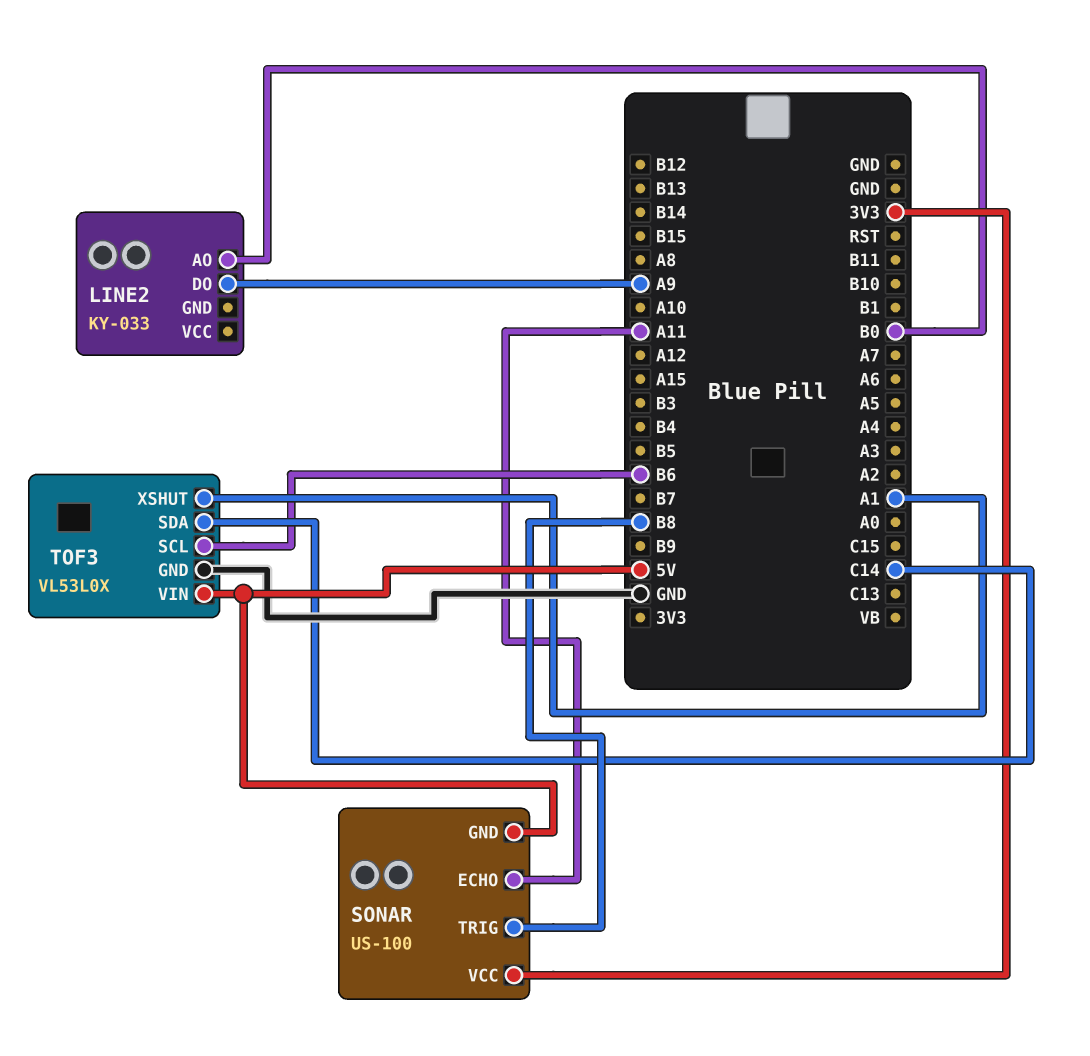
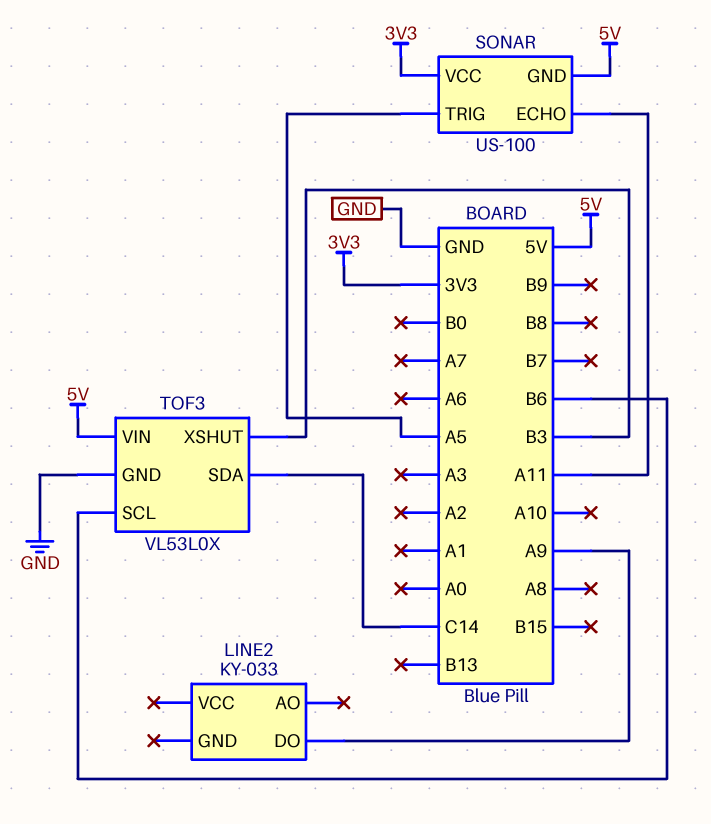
LINE2 pin AO: B0 -> none
SONAR pin TRIG: B8 -> A5
TOF3 pin XSHUT: A1 -> B3

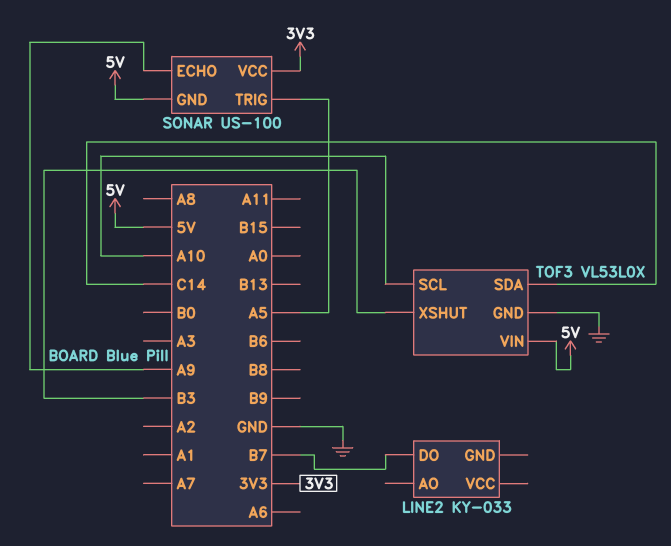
LINE2 pin DO: A9 -> B7
SONAR pin ECHO: A11 -> A9
TOF3 pin SCL: B6 -> A10

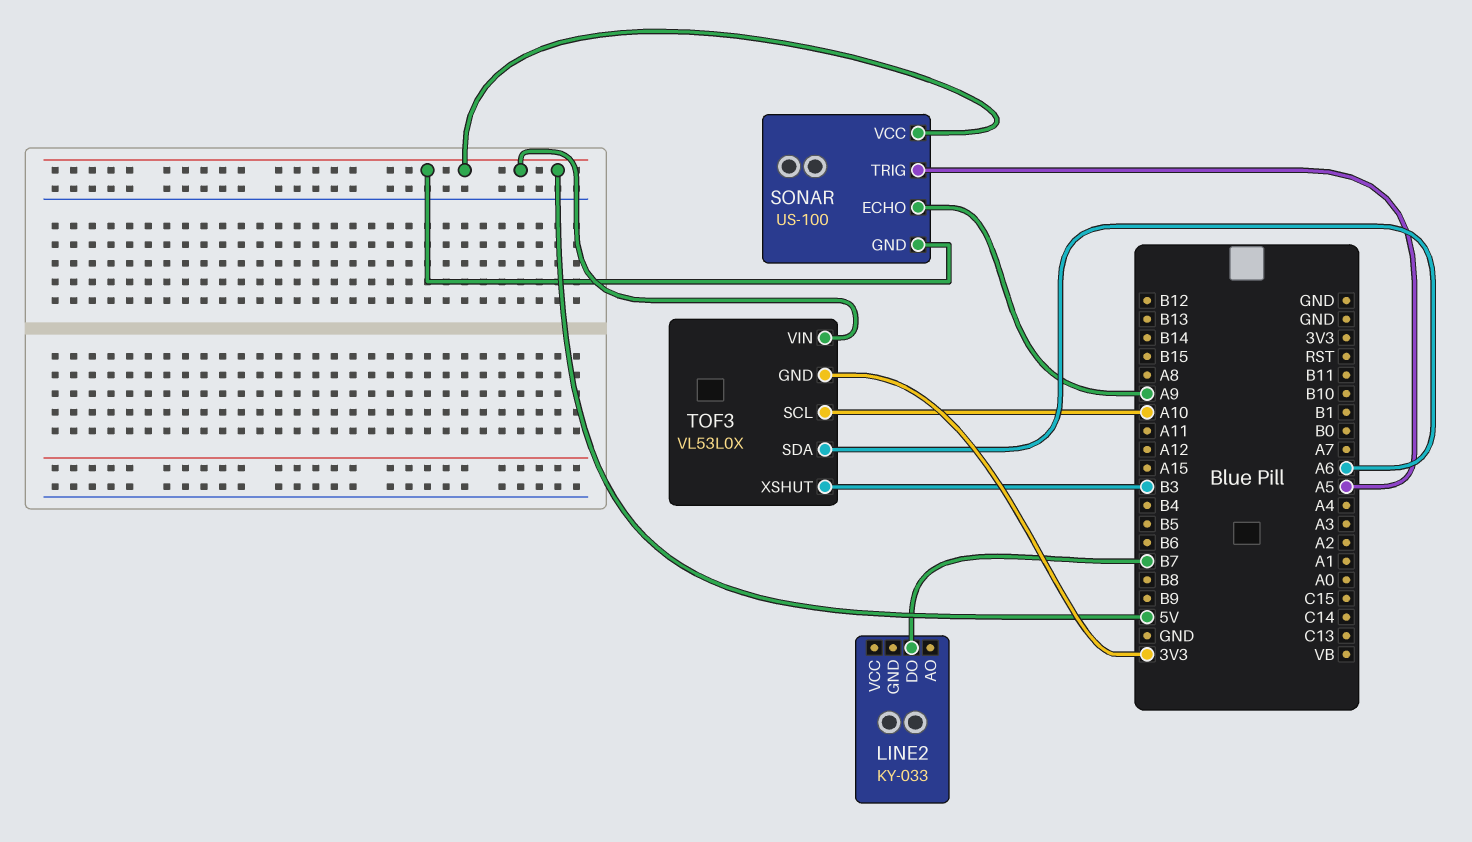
SONAR pin VCC: 3V3 -> 5V
TOF3 pin GND: GND -> 3V3
TOF3 pin SDA: C14 -> A6

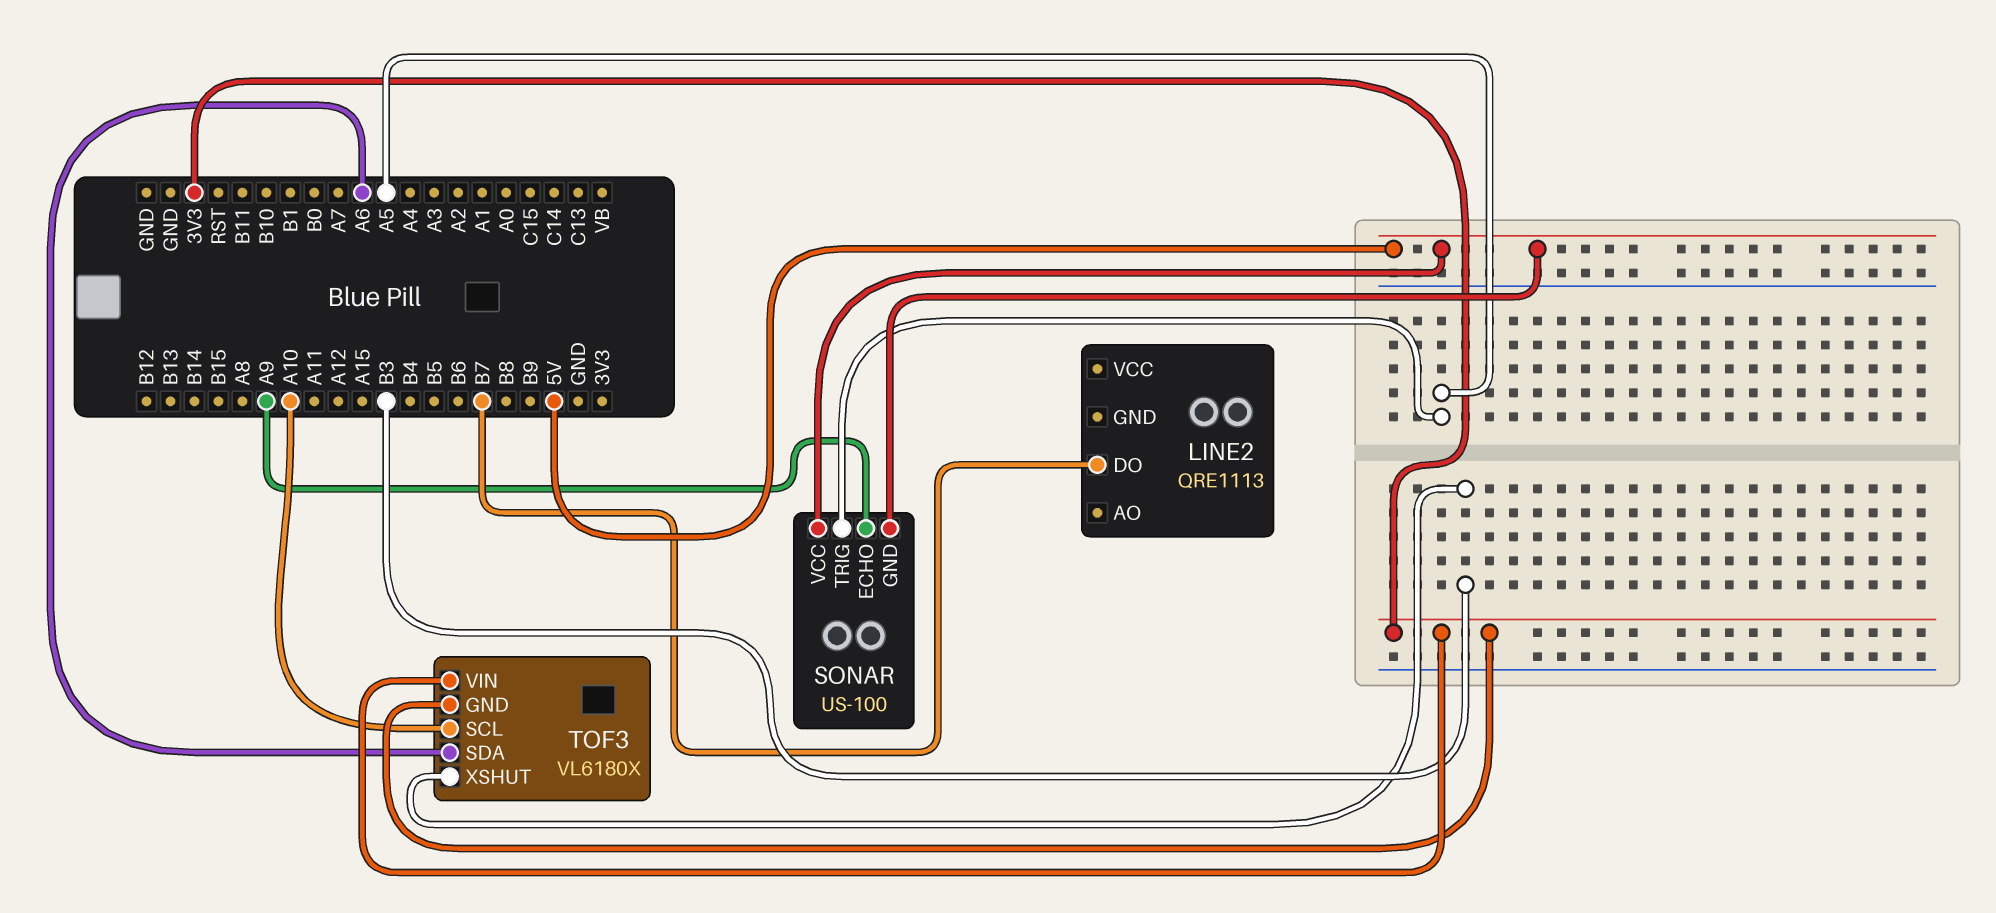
LINE2: KY-033 -> QRE1113
TOF3: VL53L0X -> VL6180X
TOF3 pin VIN: 5V -> 3V3

